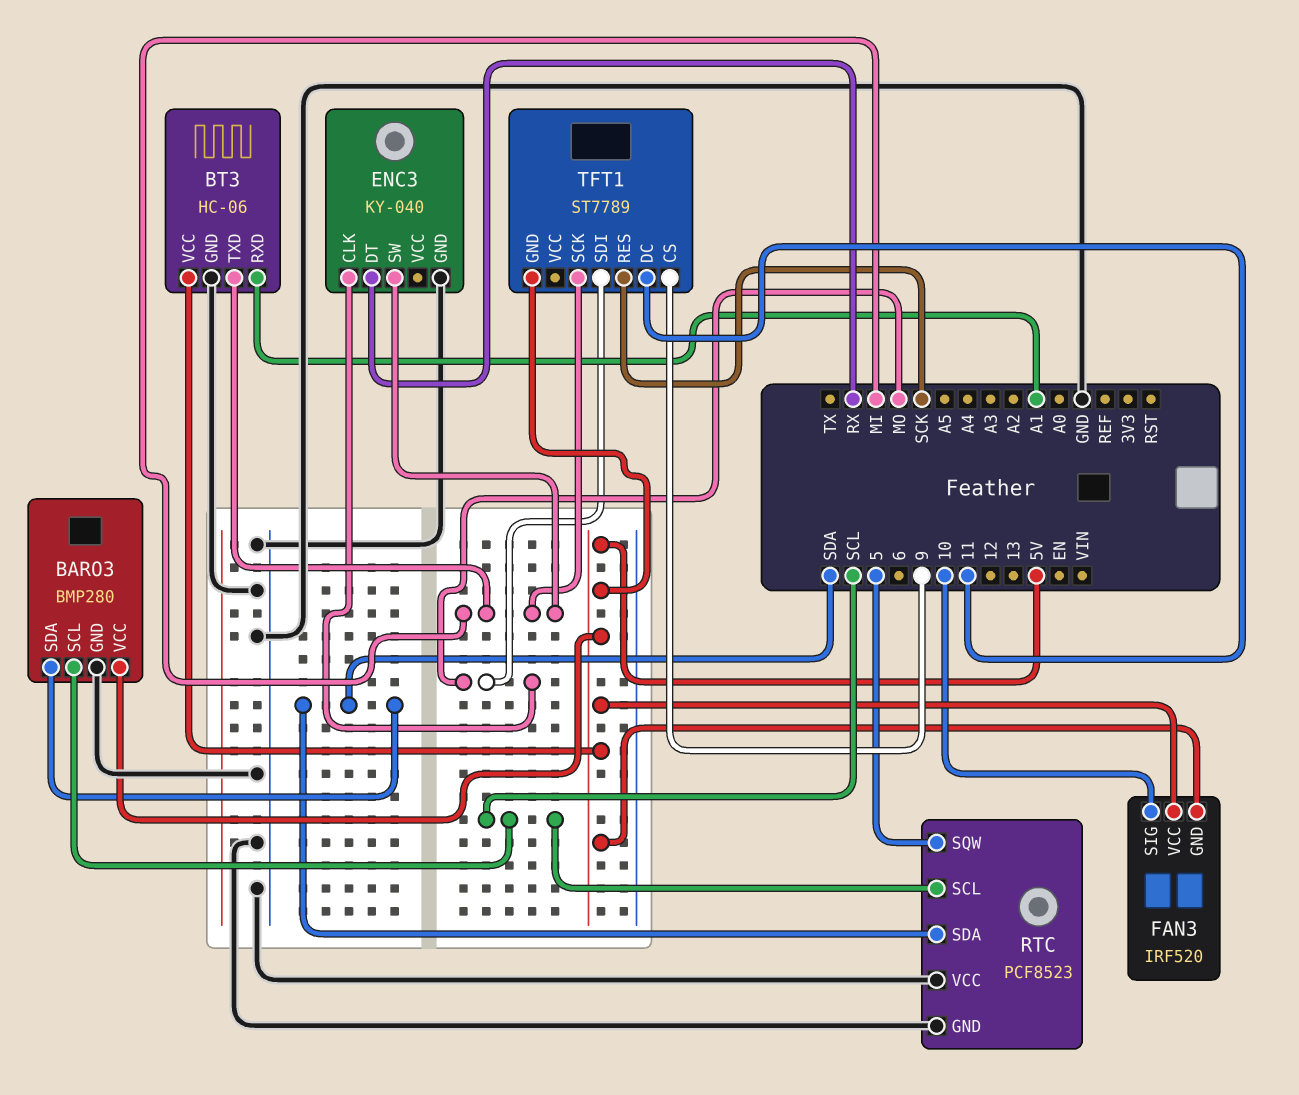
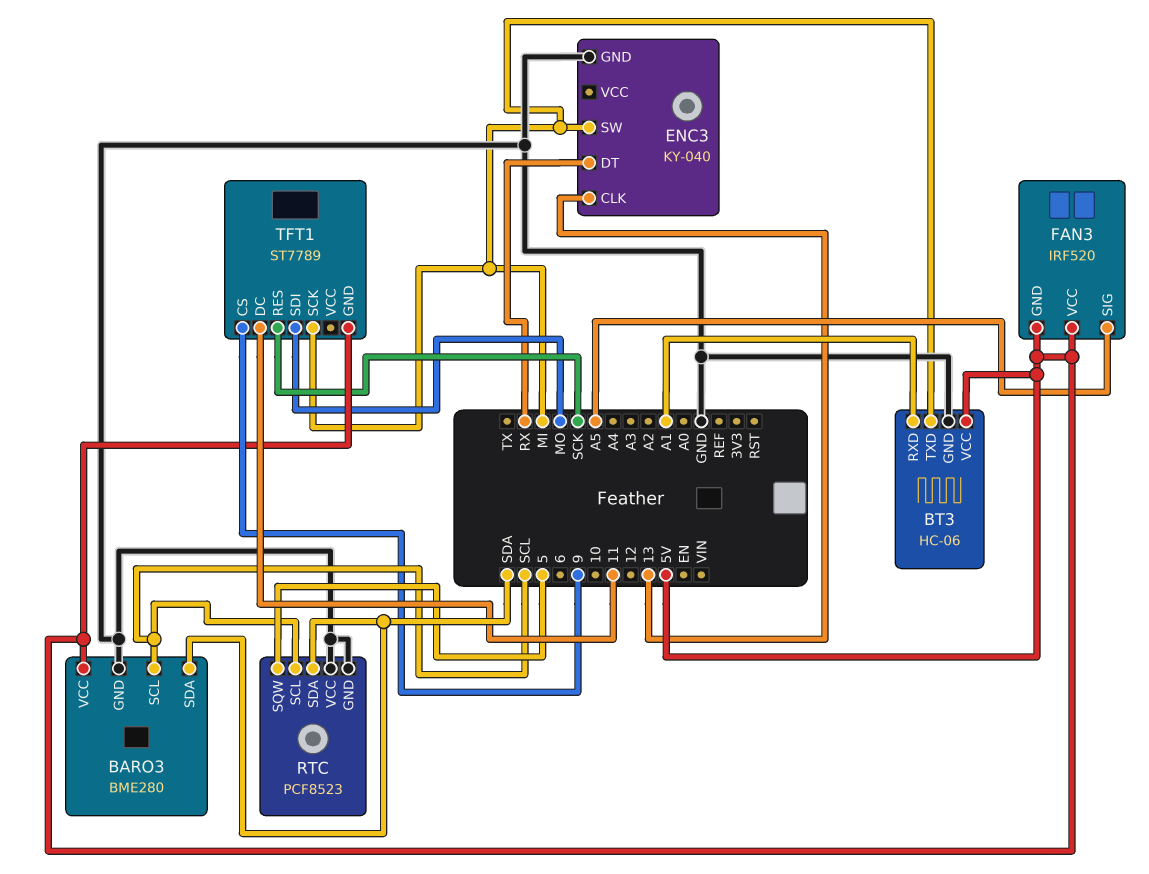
BARO3: BMP280 -> BME280
ENC3 pin CLK: MO -> 13
FAN3 pin SIG: 10 -> A5

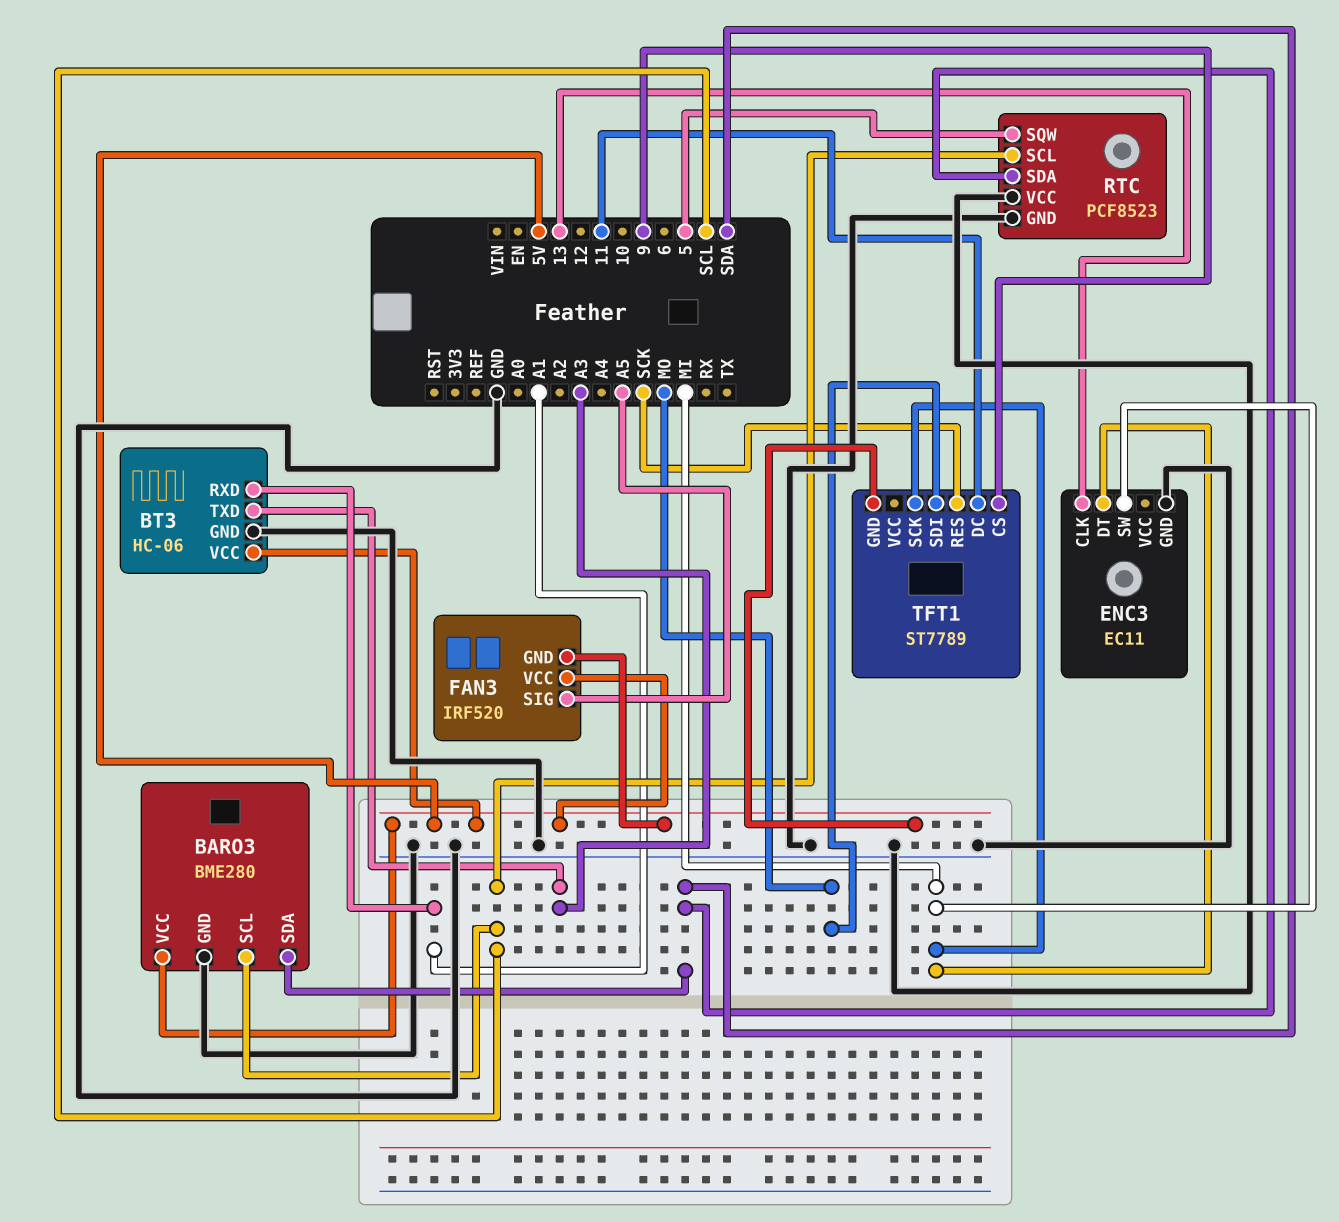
BT3 pin TXD: MI -> A3
ENC3: KY-040 -> EC11
ENC3 pin DT: RX -> MI

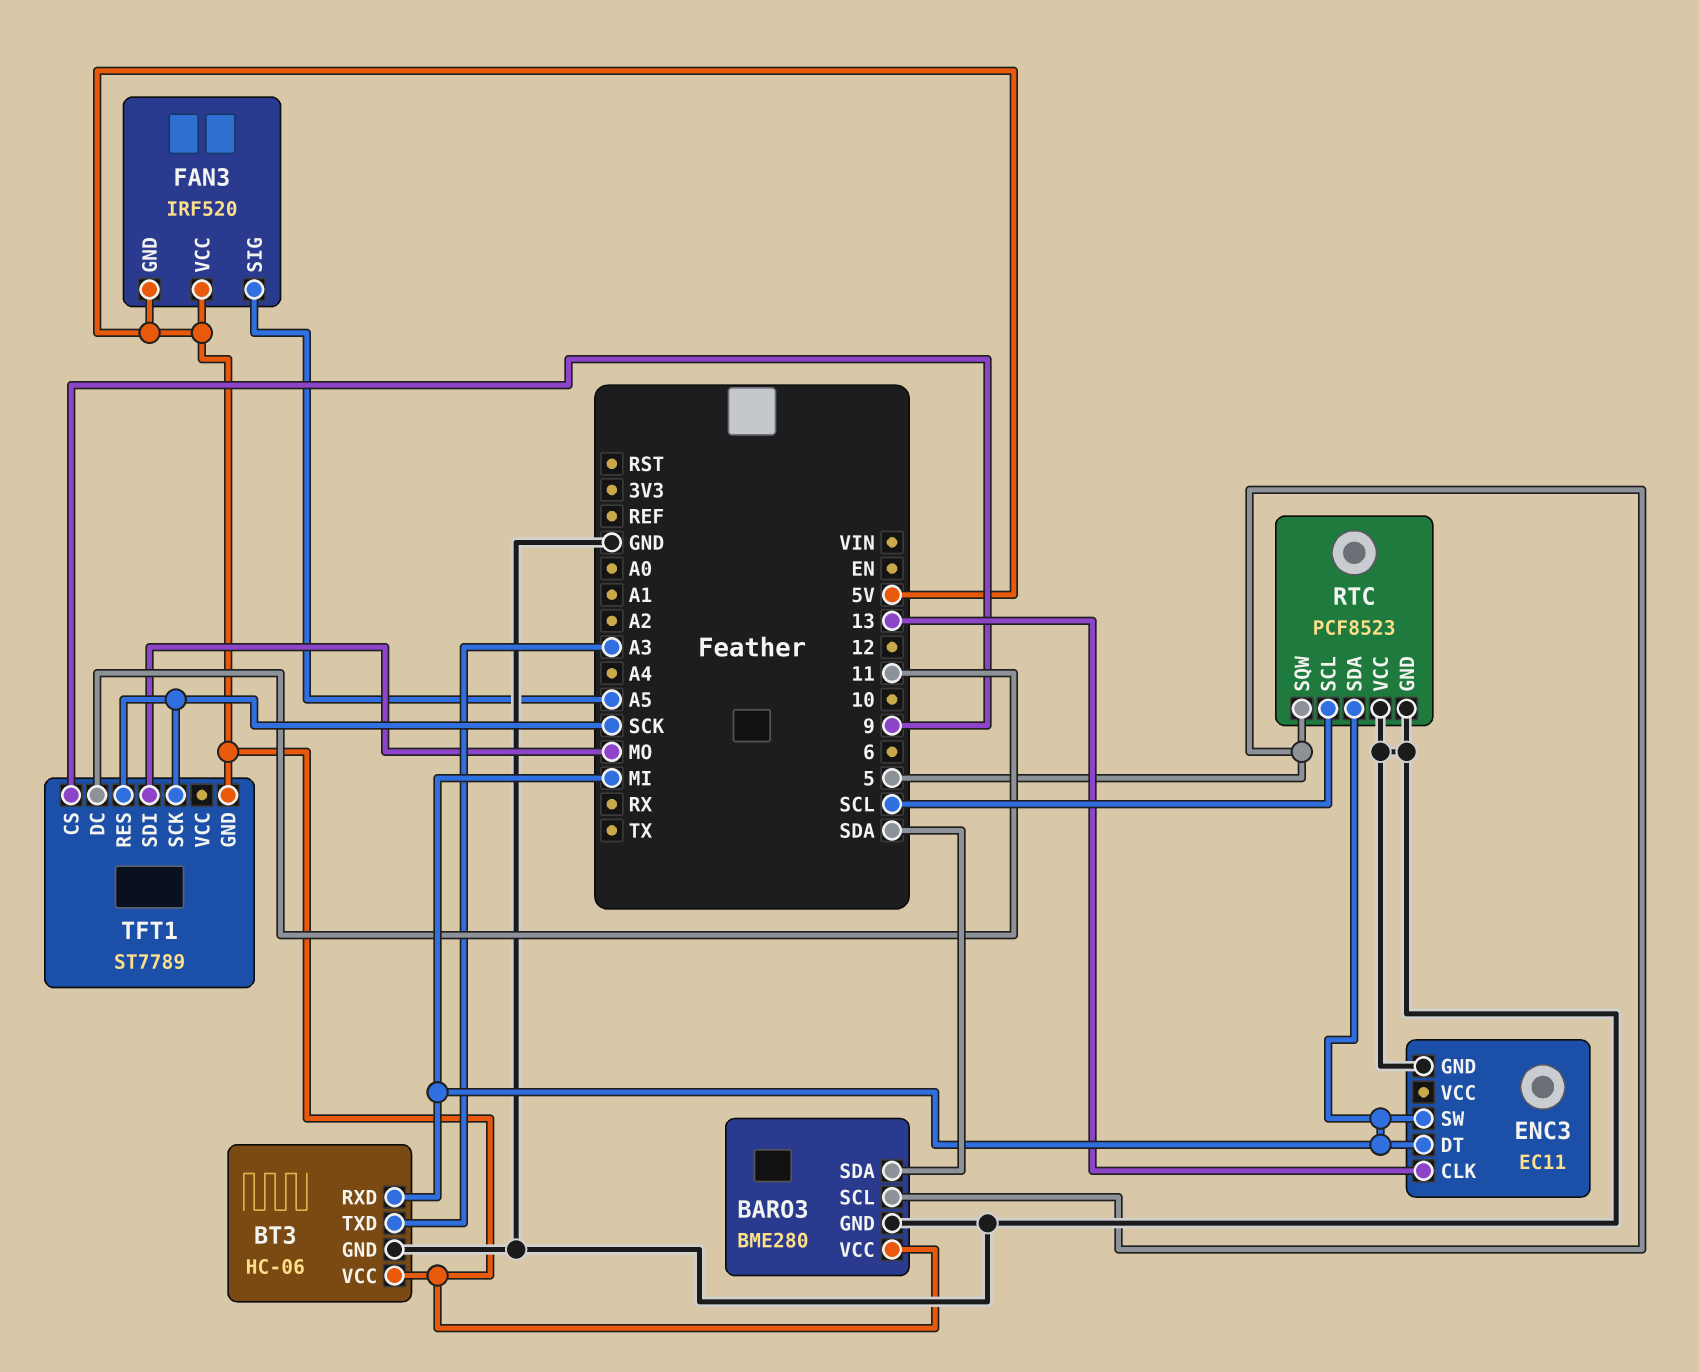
BARO3 pin SCL: SCL -> 5
BT3 pin RXD: A1 -> MI
RTC pin SDA: SDA -> MI
TFT1 pin SCK: MI -> SCK

